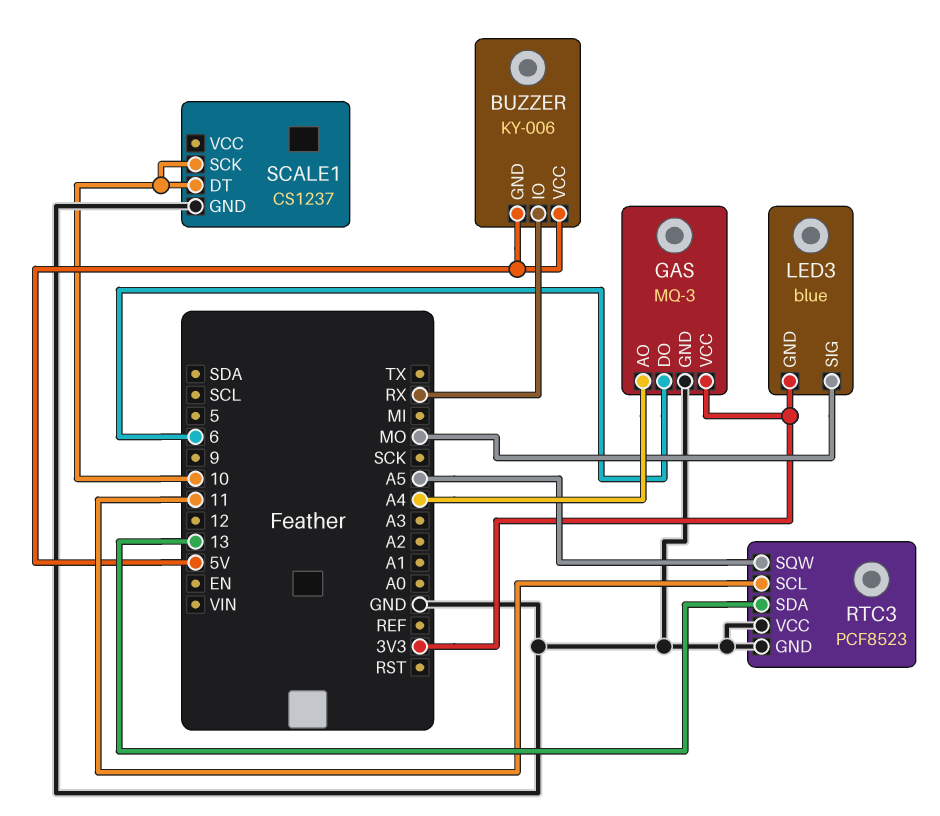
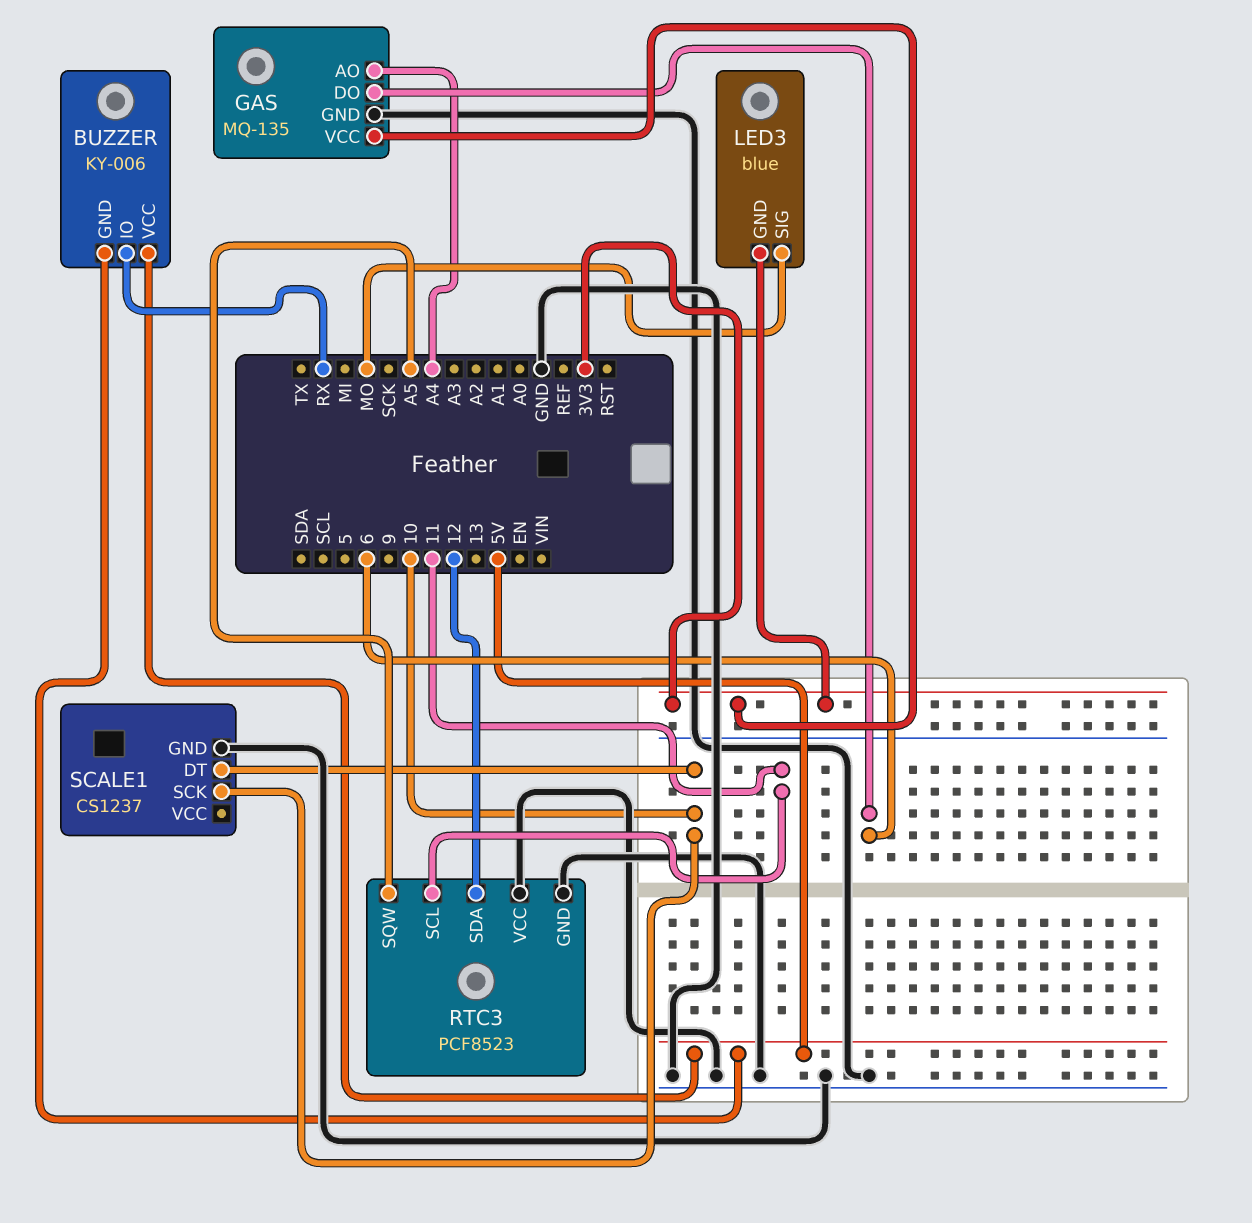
GAS: MQ-3 -> MQ-135
RTC3 pin SDA: 13 -> 12

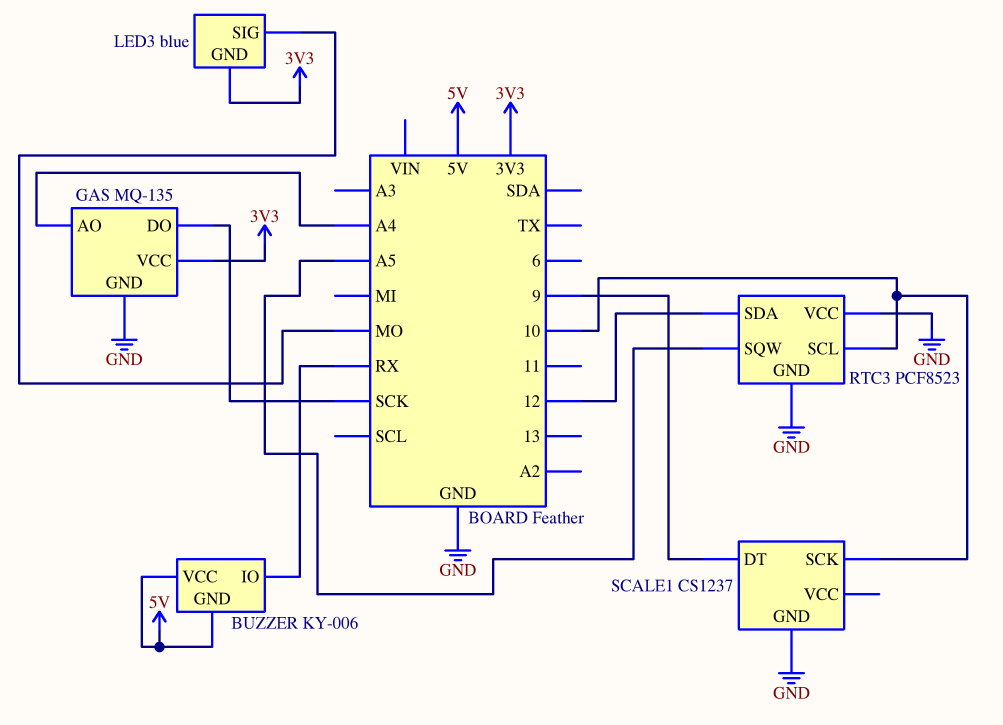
GAS pin DO: 6 -> SCK
RTC3 pin SCL: 11 -> 10
SCALE1 pin DT: 10 -> 9

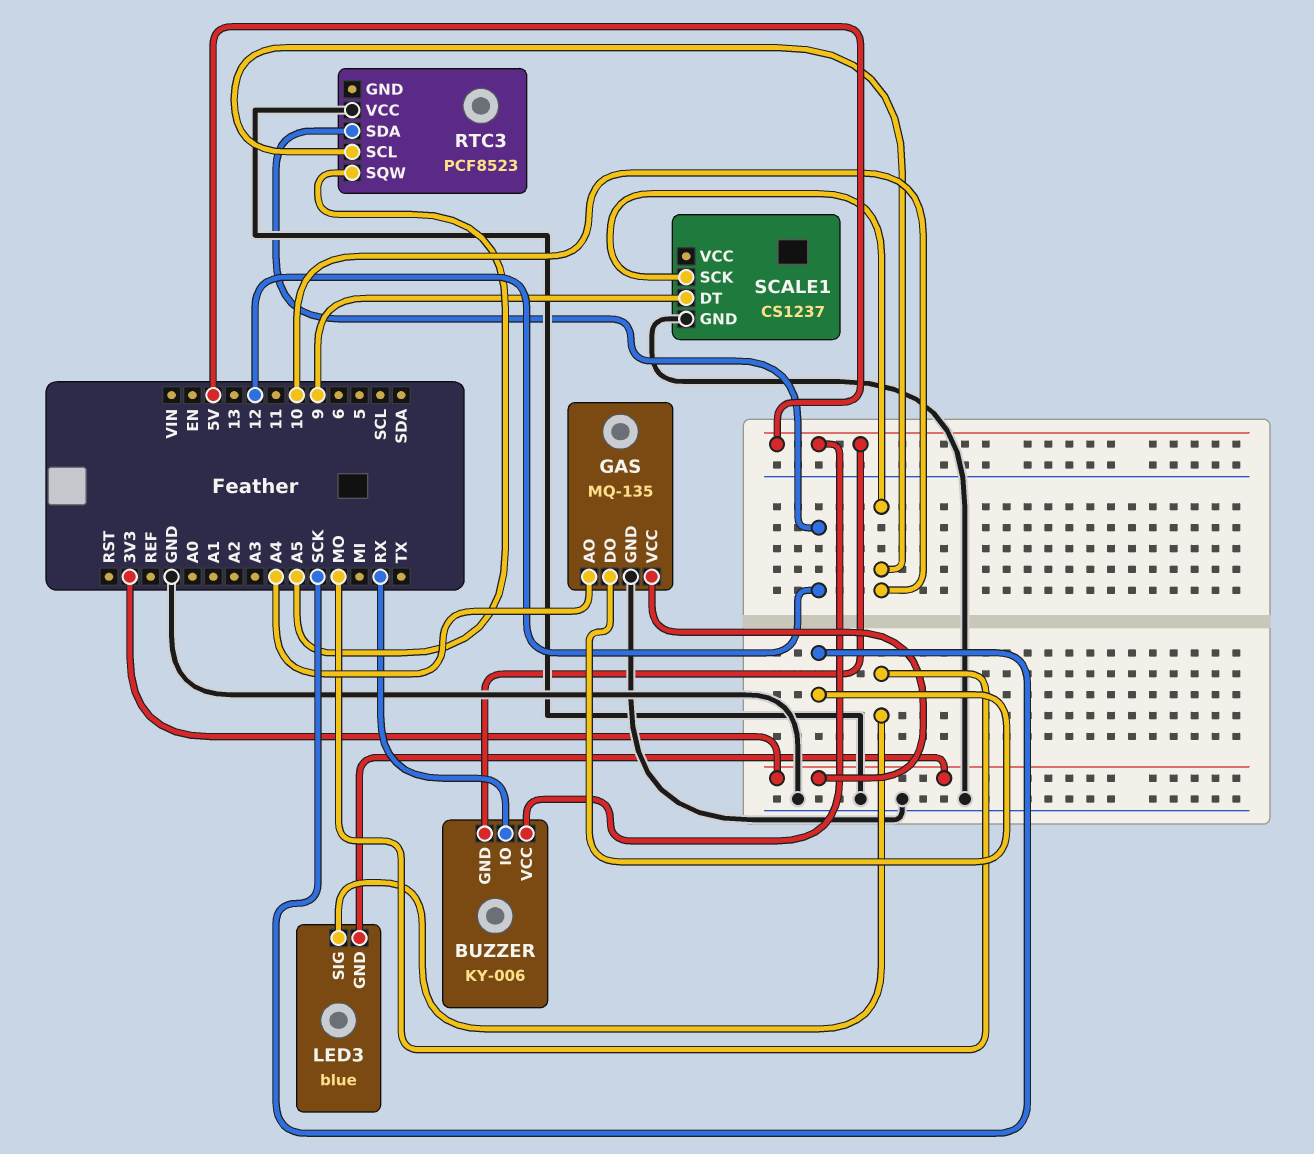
RTC3 pin GND: GND -> none

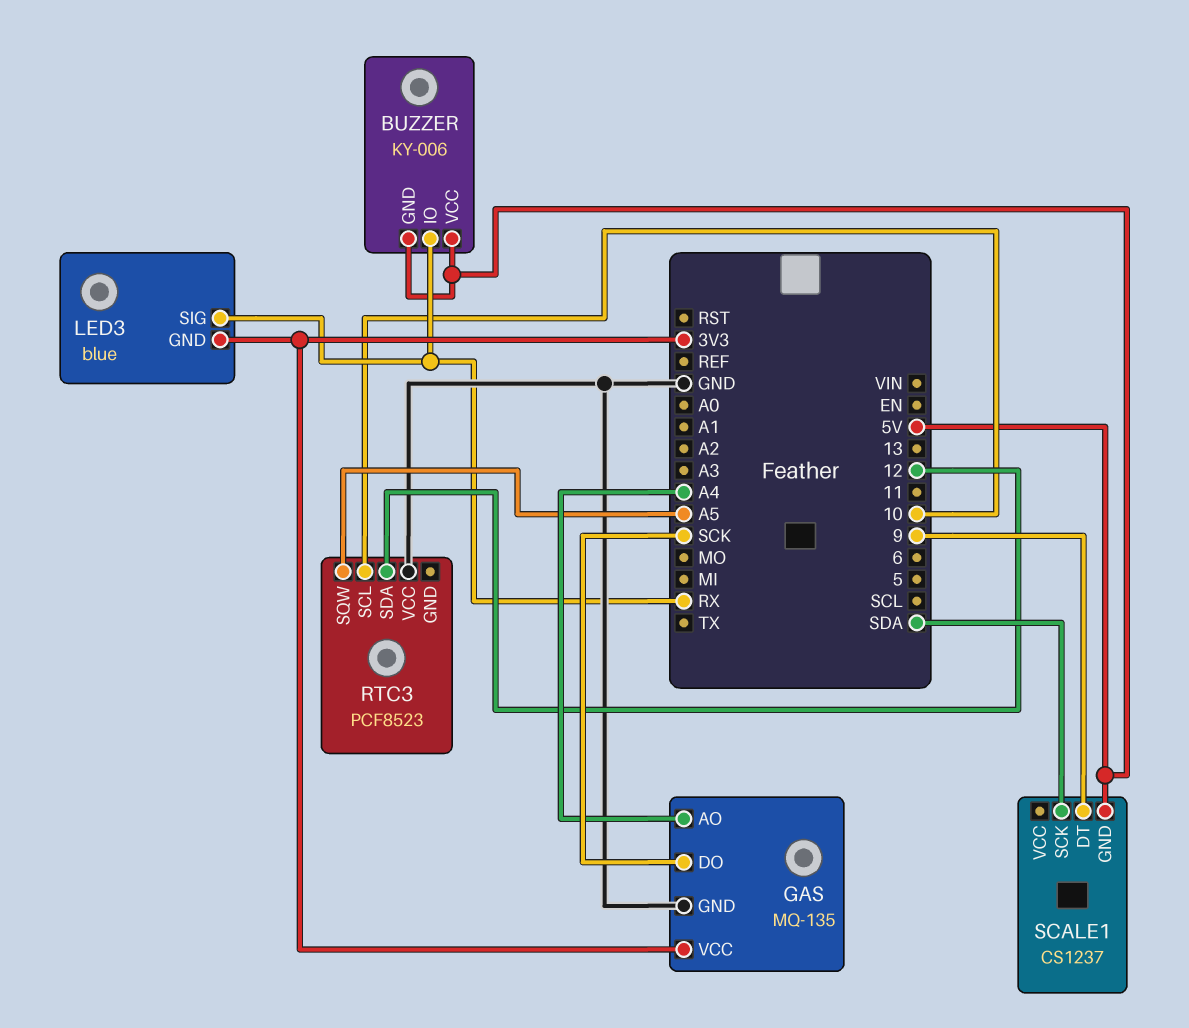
LED3 pin SIG: MO -> RX
SCALE1 pin GND: GND -> 5V
SCALE1 pin SCK: 10 -> SDA

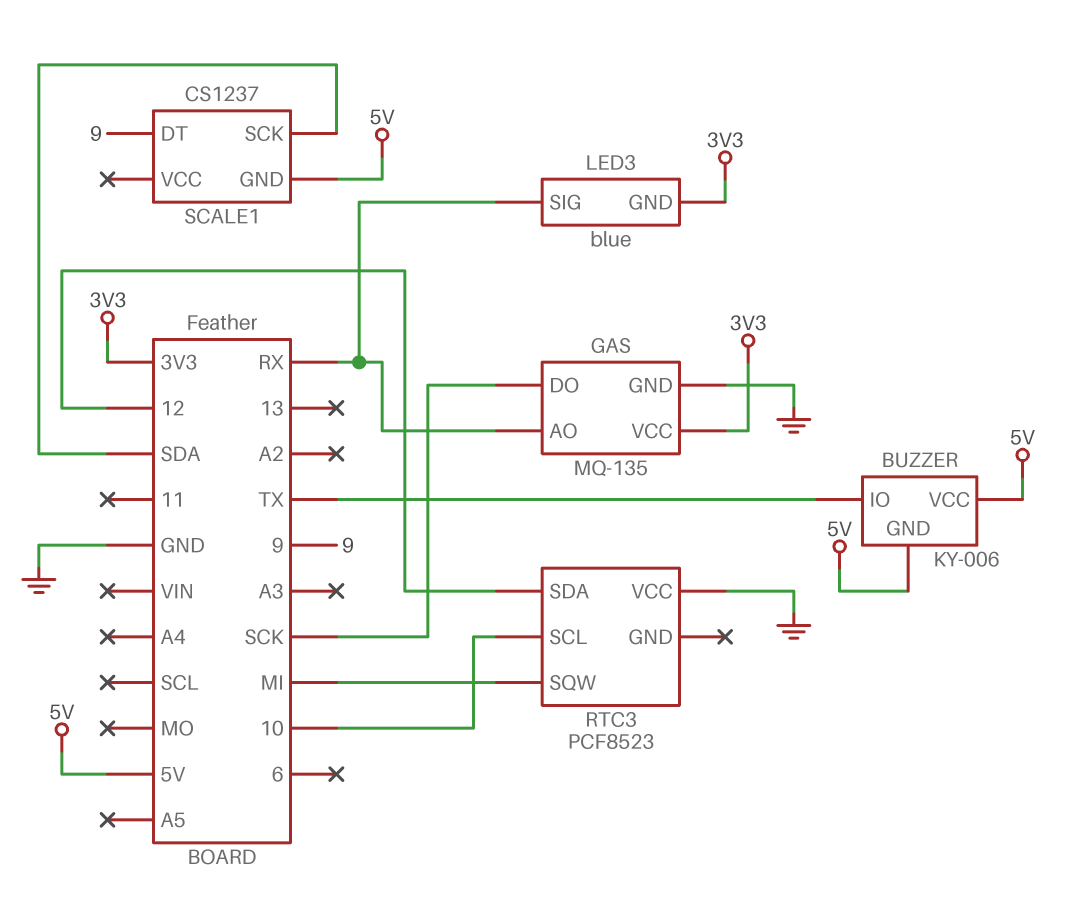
BUZZER pin IO: RX -> TX
GAS pin AO: A4 -> RX
RTC3 pin SQW: A5 -> MI

